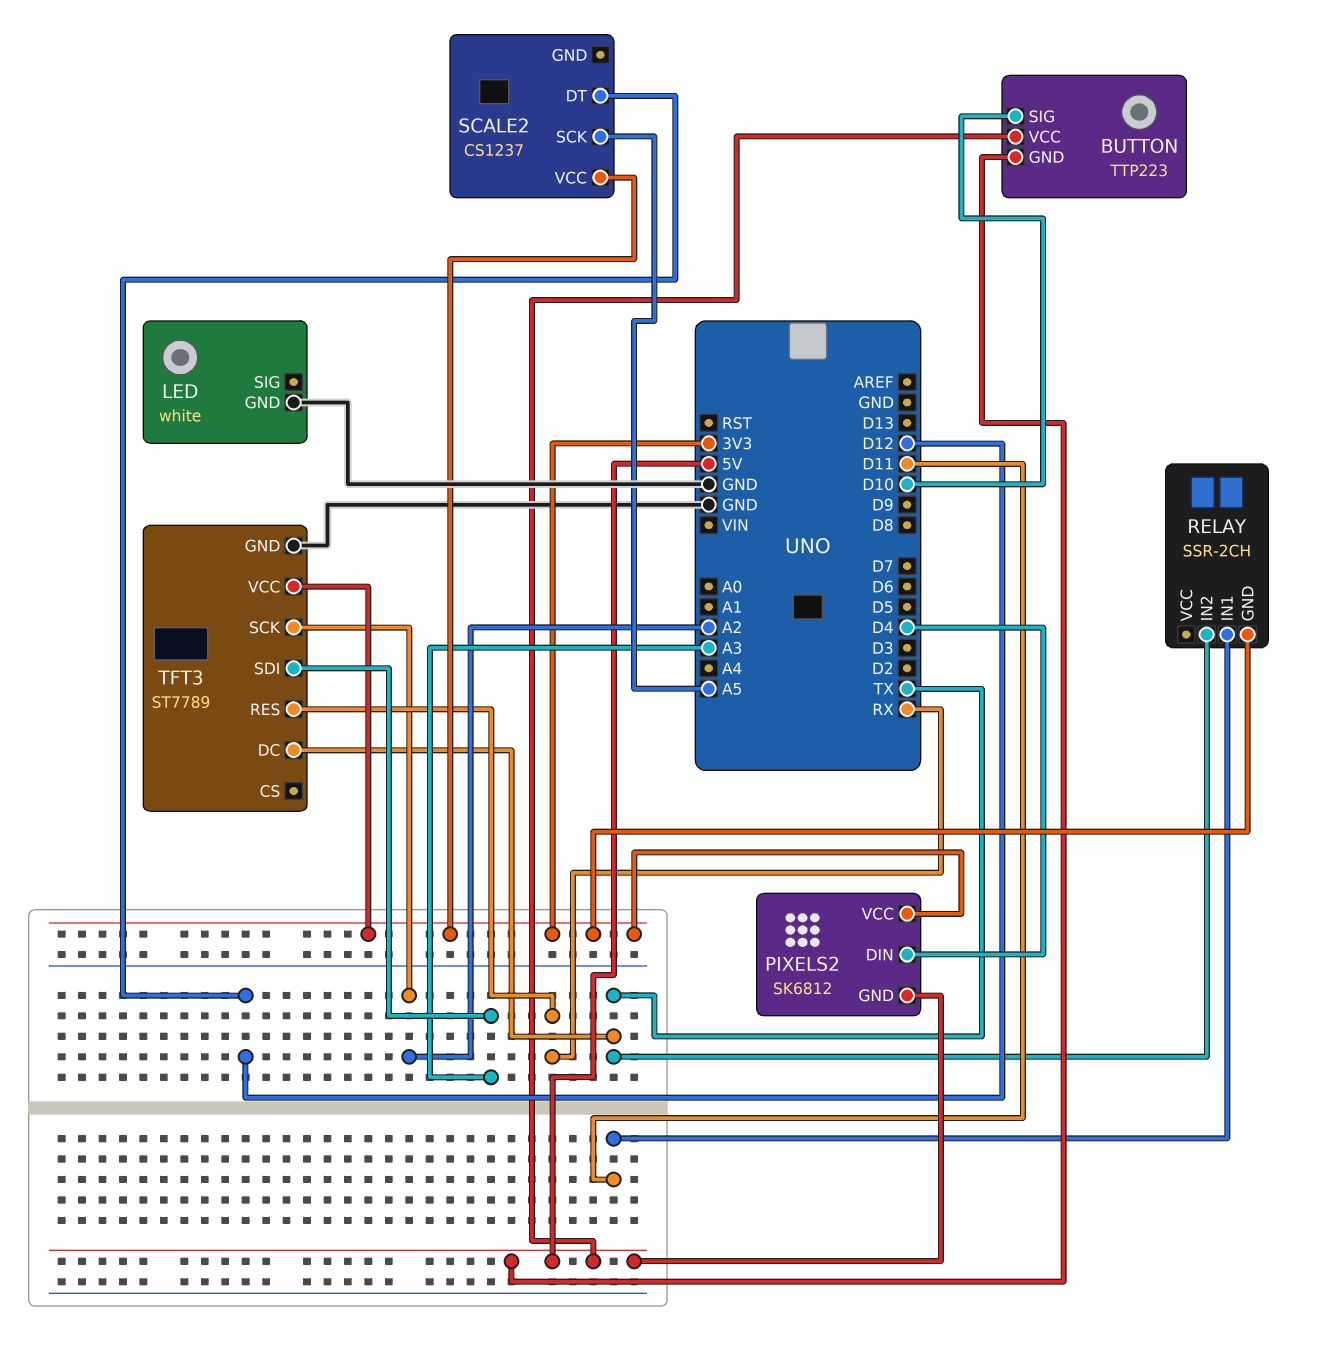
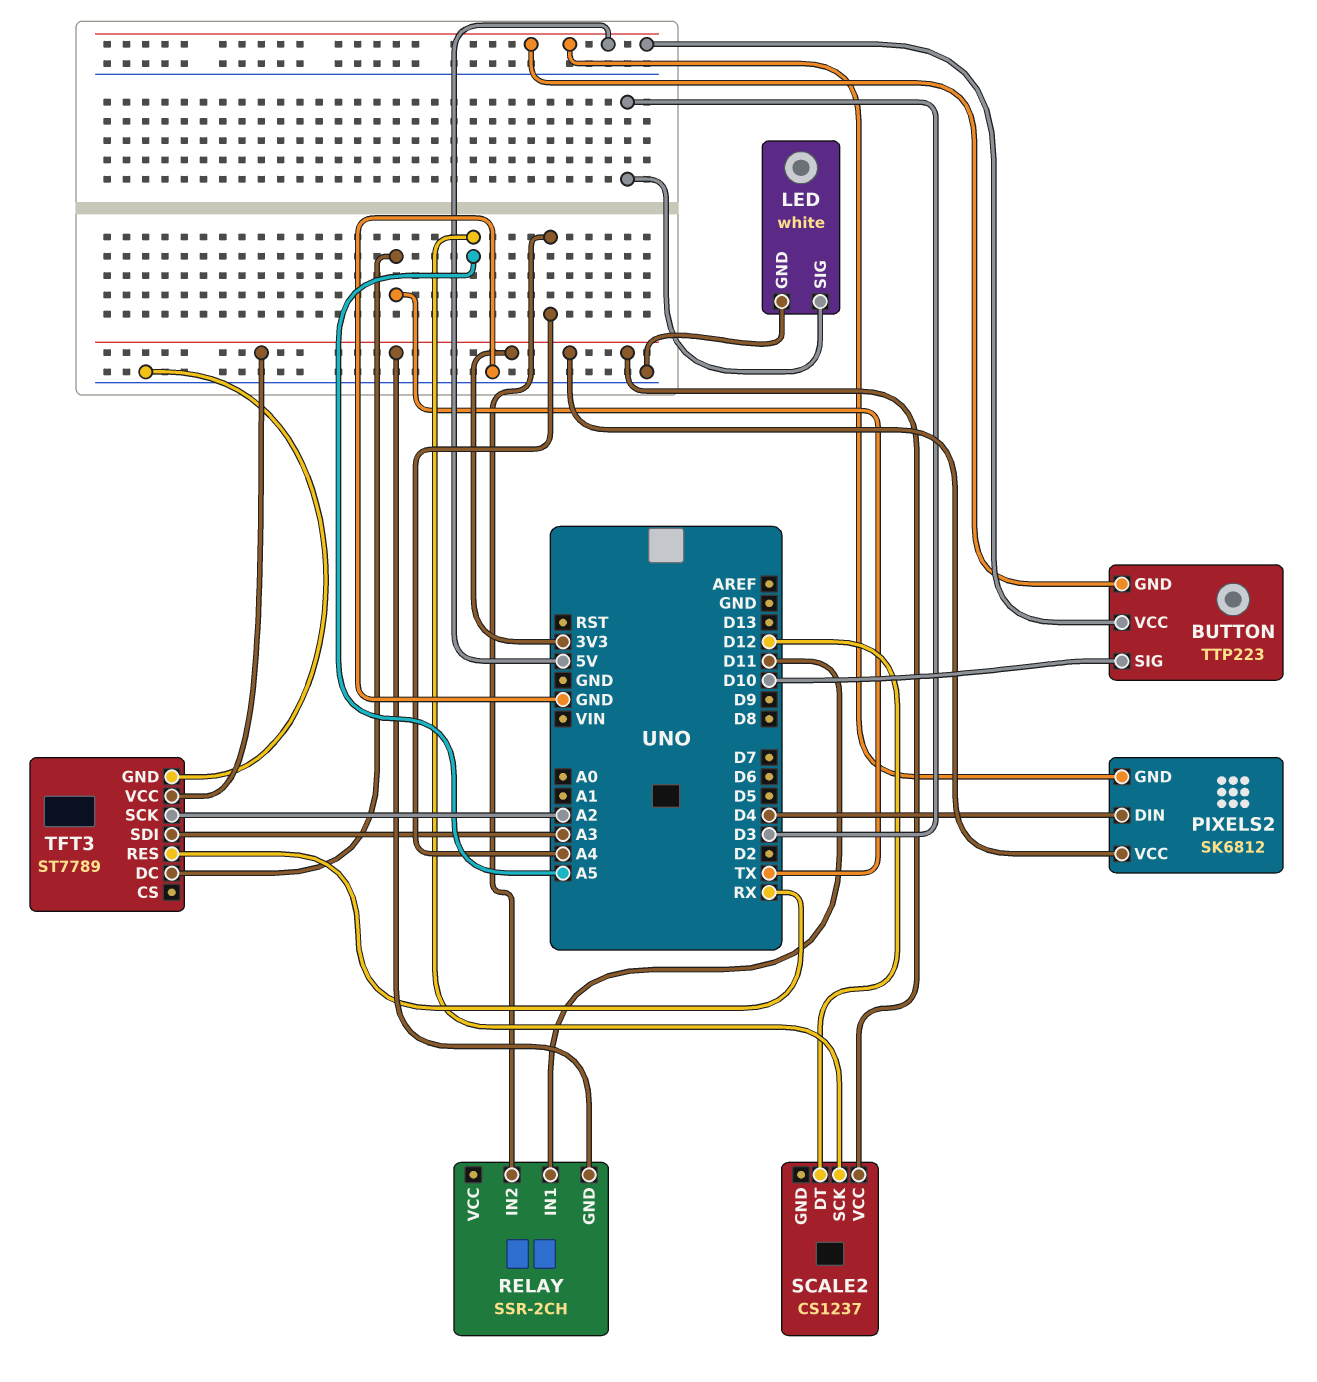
LED pin SIG: none -> D3
RELAY pin IN2: TX -> A4

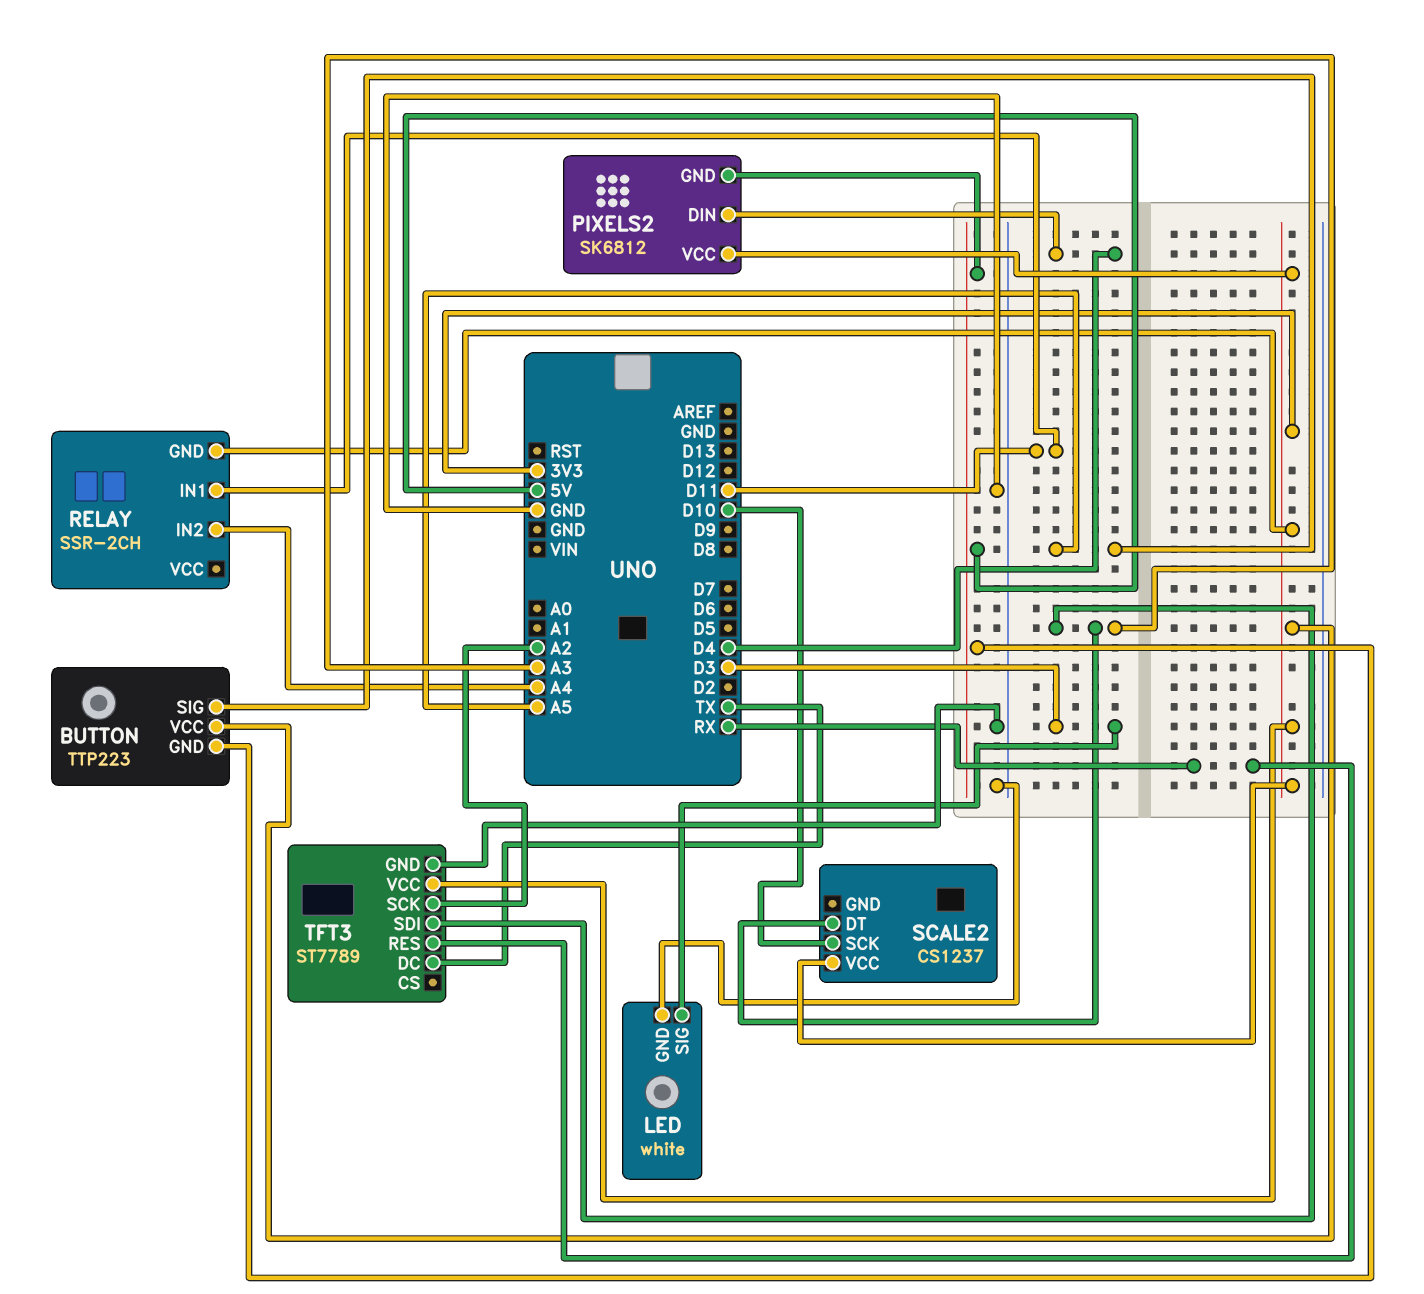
BUTTON pin SIG: D10 -> A5
BUTTON pin VCC: 5V -> 3V3
SCALE2 pin DT: D12 -> A3
SCALE2 pin SCK: A5 -> D10

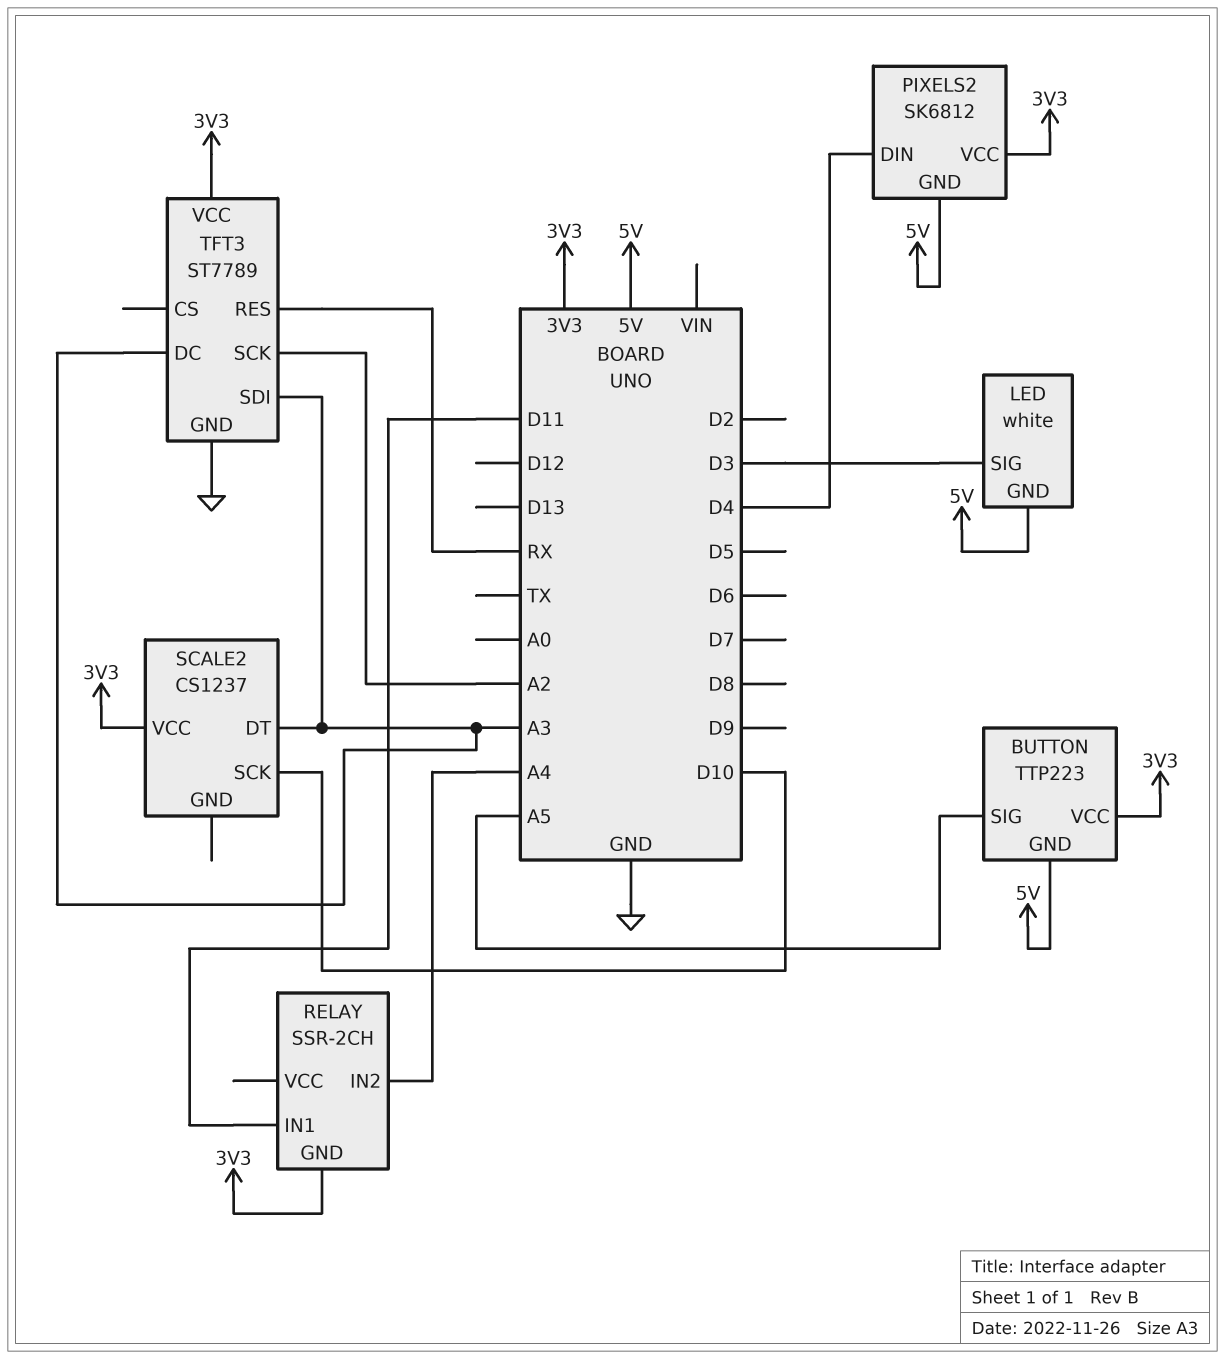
LED pin GND: GND -> 5V
TFT3 pin DC: TX -> A3

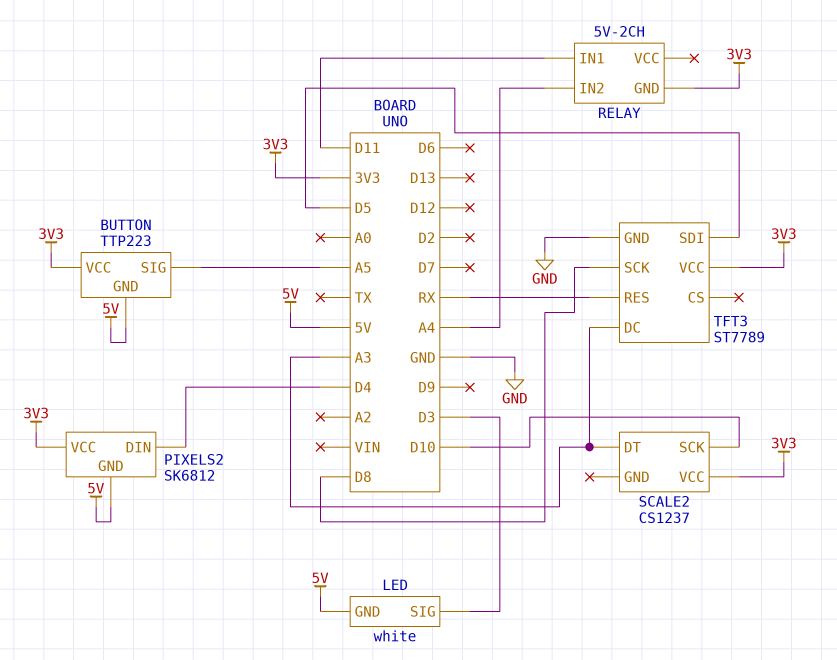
RELAY: SSR-2CH -> 5V-2CH
TFT3 pin SCK: A2 -> D8
TFT3 pin SDI: A3 -> D5

